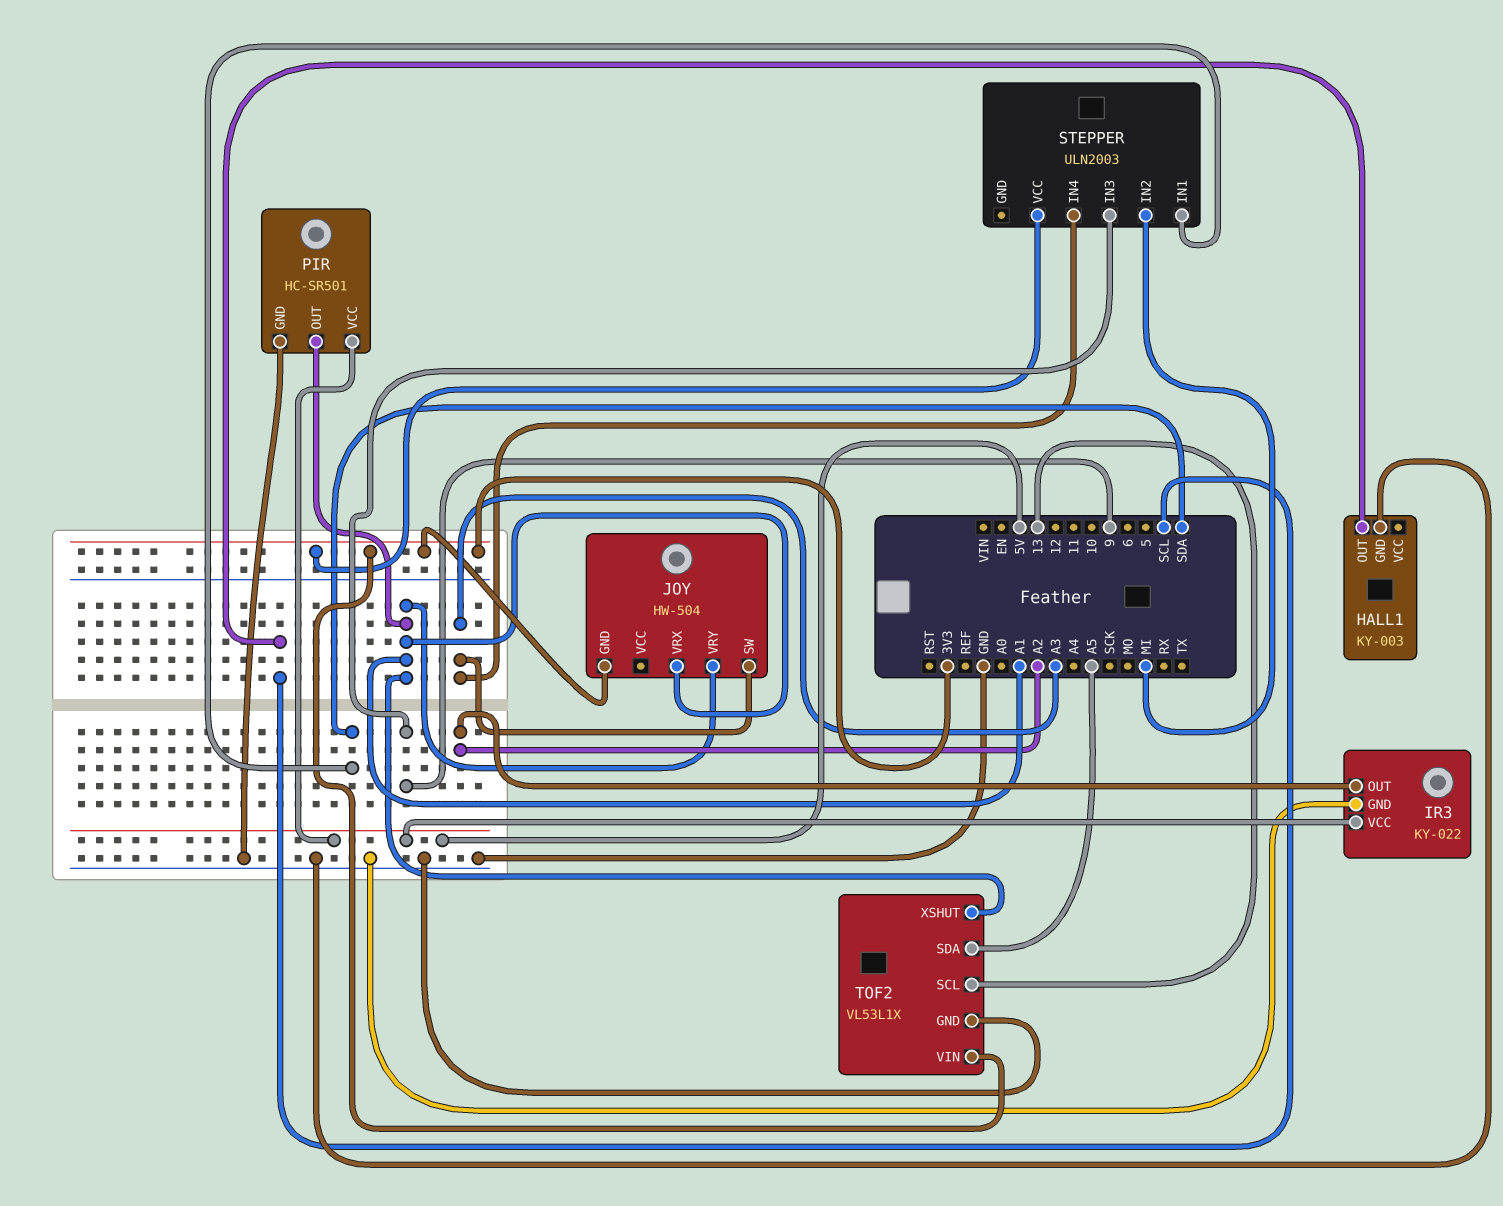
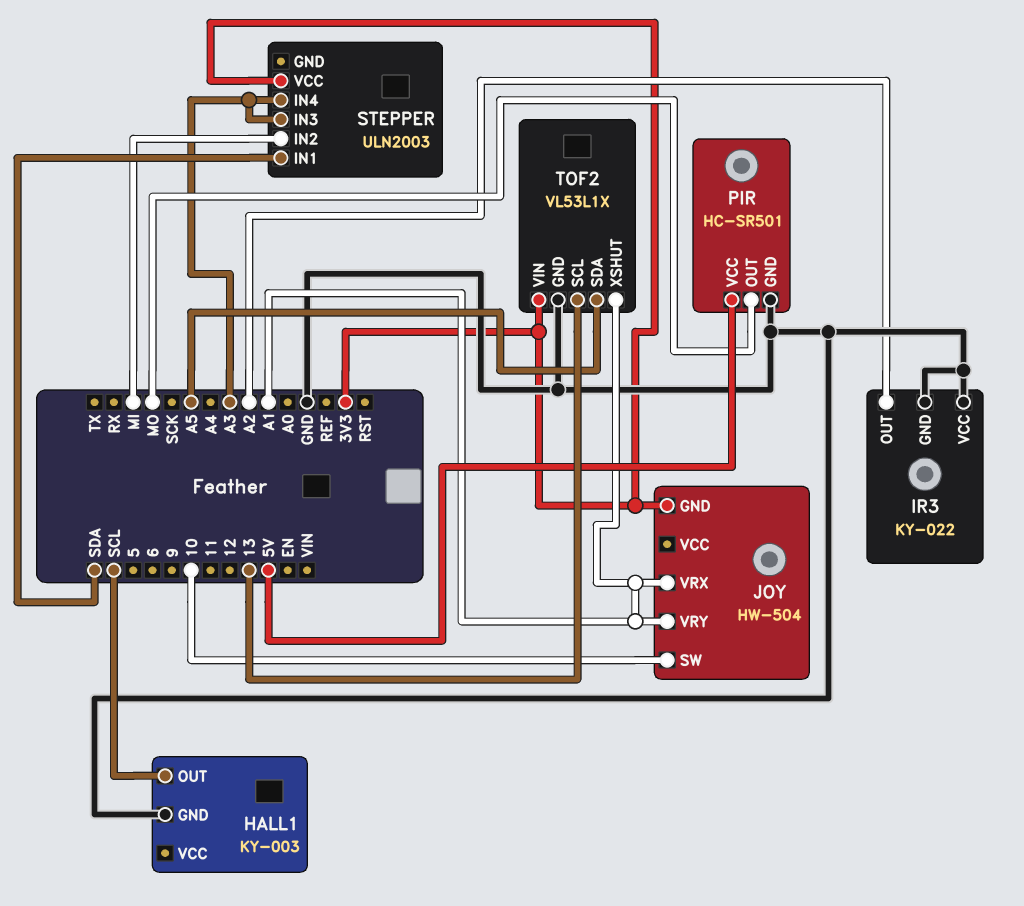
IR3 pin VCC: 5V -> GND
JOY pin SW: A3 -> 10
PIR pin OUT: A1 -> MO
STEPPER pin IN3: 9 -> A3

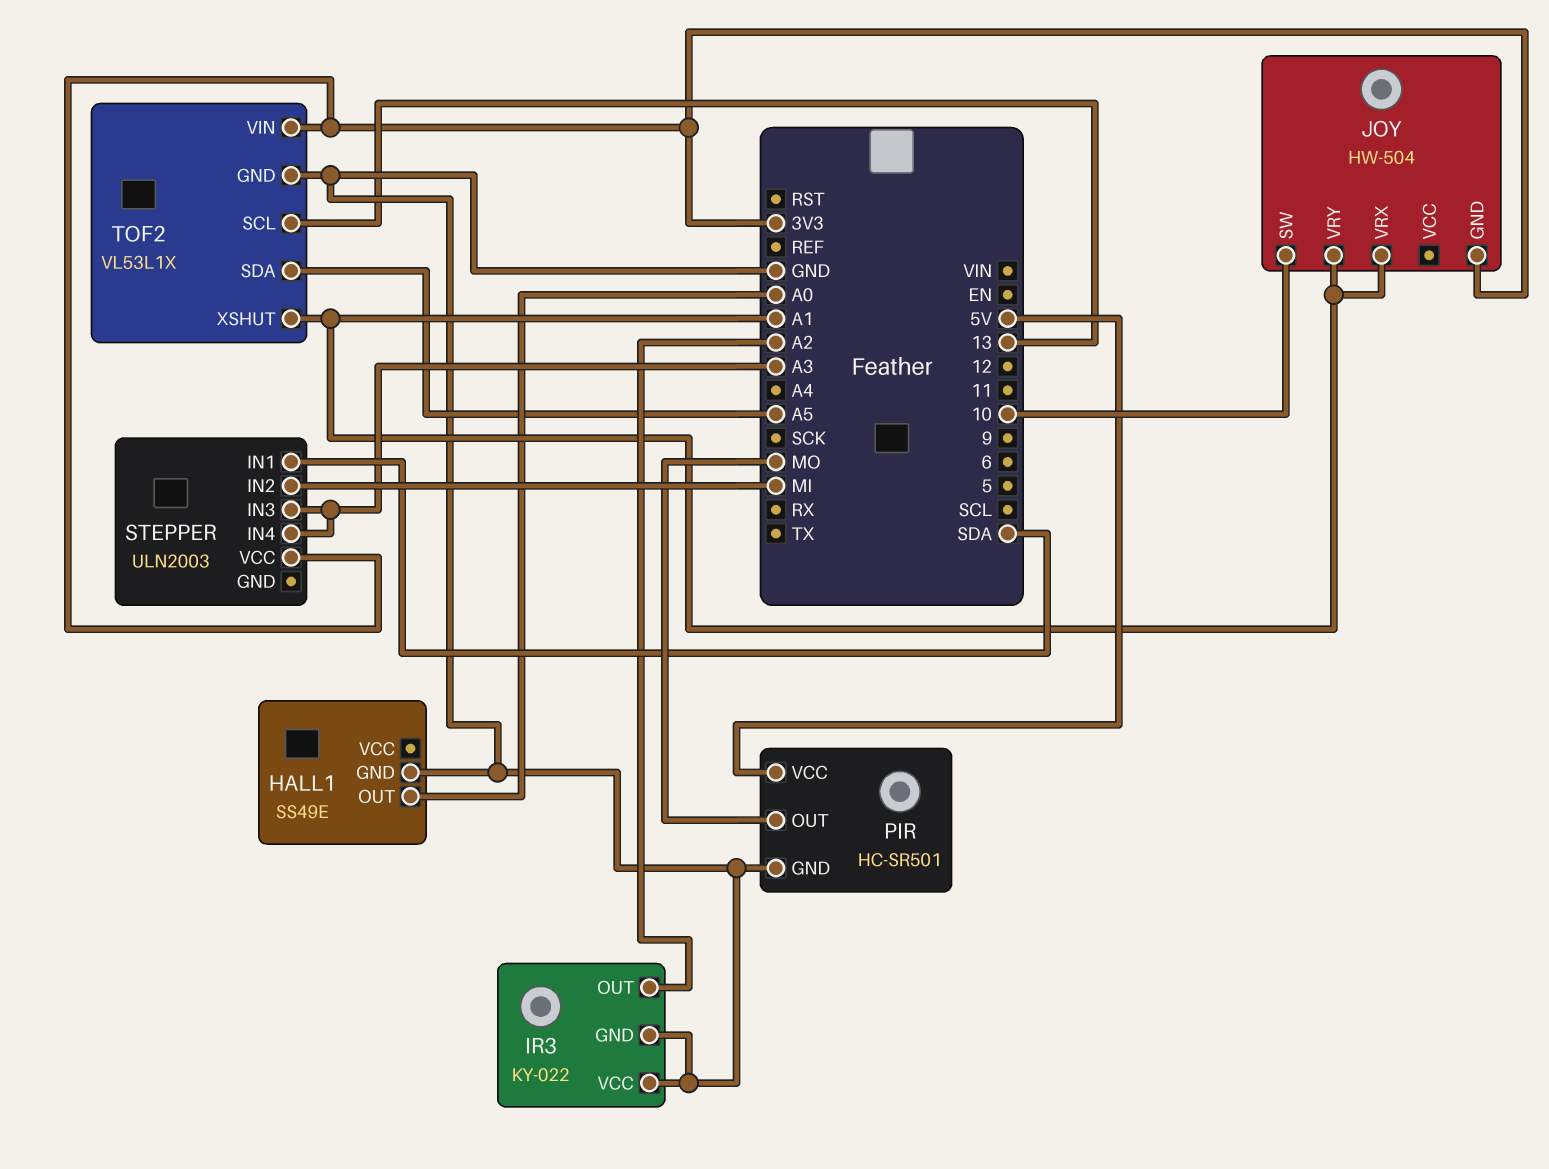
HALL1: KY-003 -> SS49E
HALL1 pin OUT: SCL -> A0

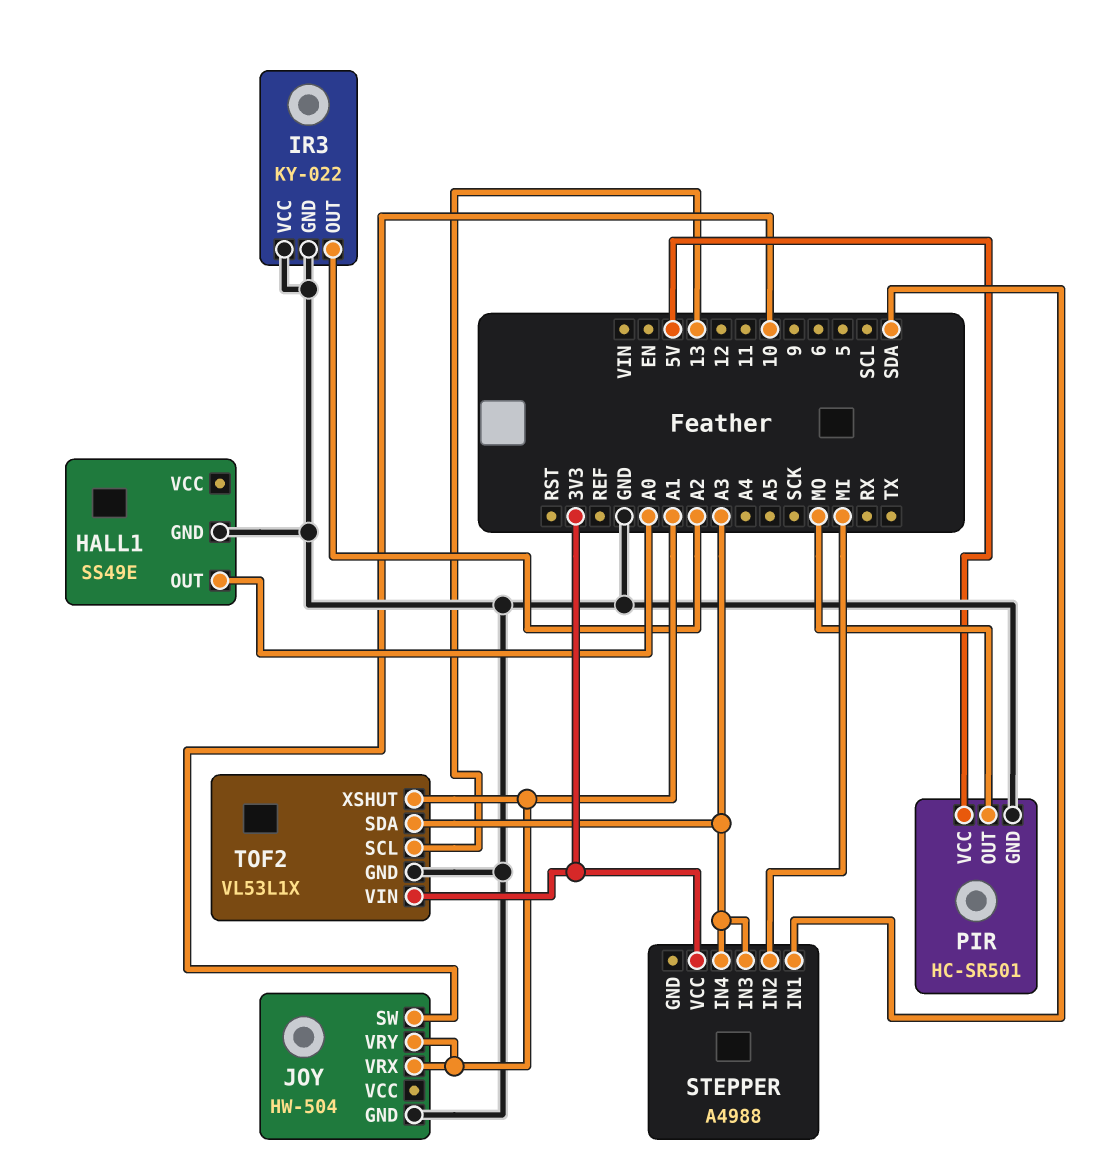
JOY pin GND: 3V3 -> GND
STEPPER: ULN2003 -> A4988
TOF2 pin SDA: A5 -> A3

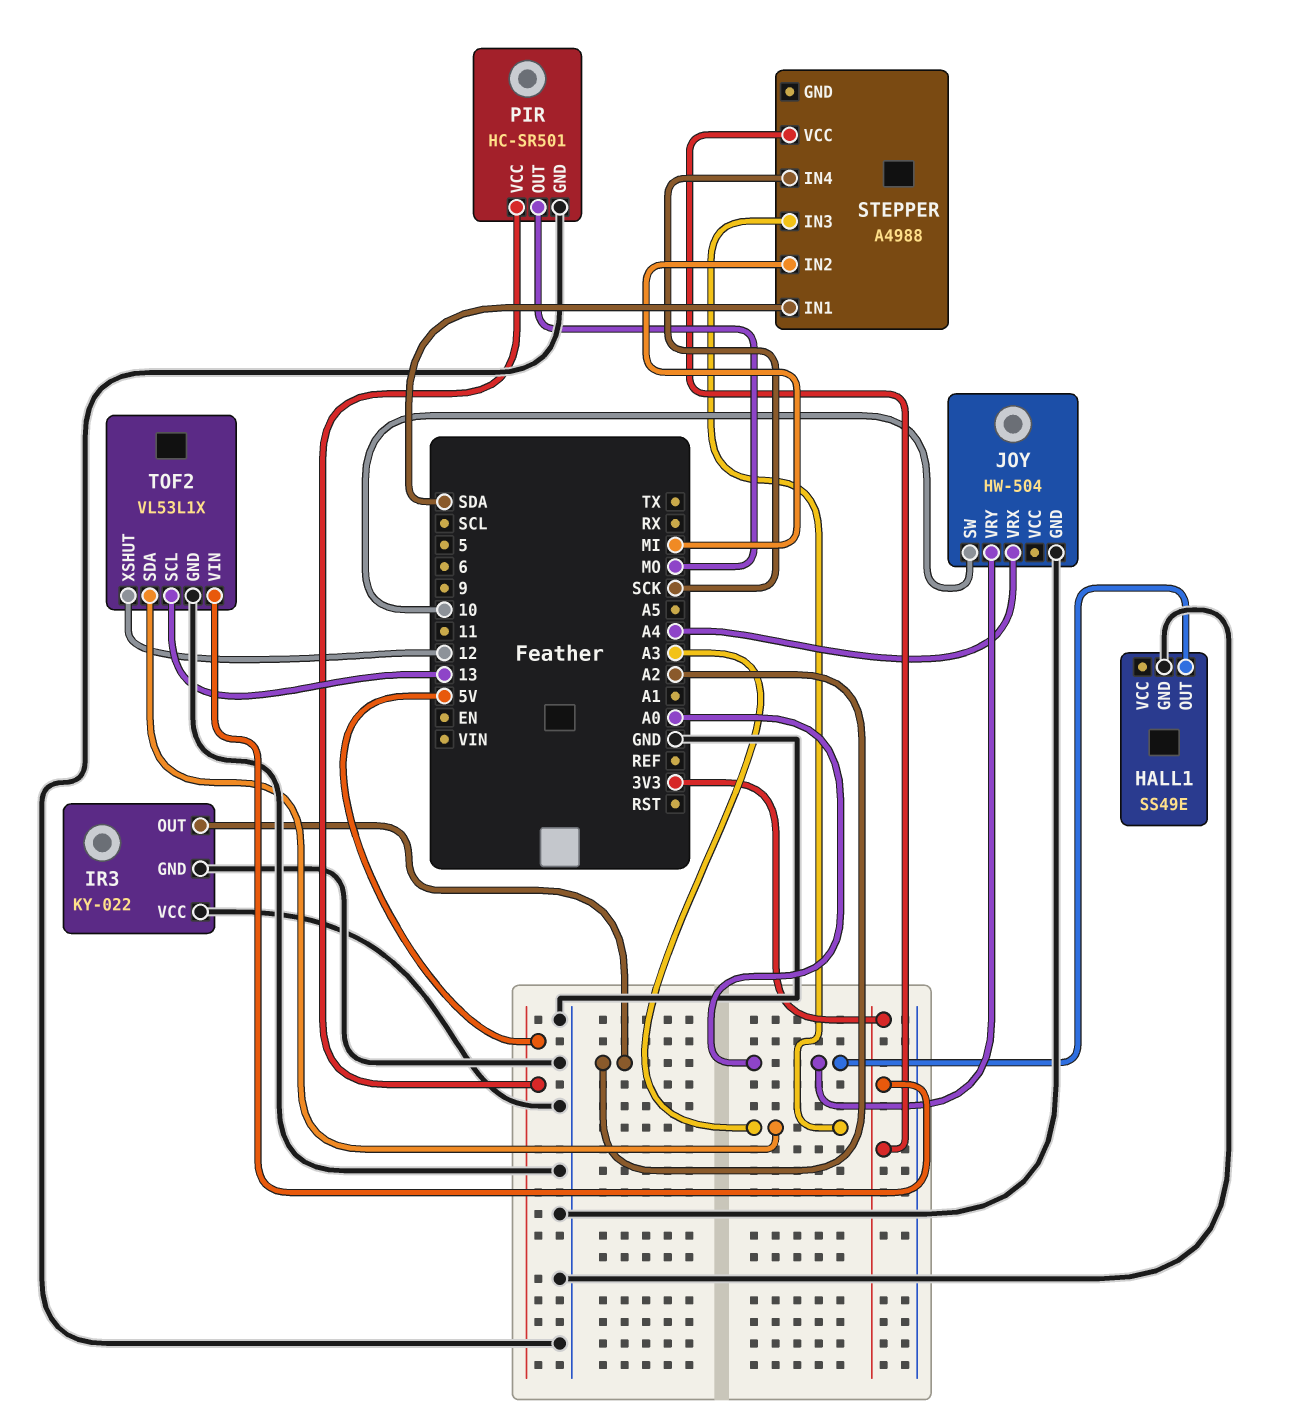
JOY pin VRX: A1 -> A4
JOY pin VRY: A1 -> A0
STEPPER pin IN4: A3 -> SCK
TOF2 pin XSHUT: A1 -> 12

